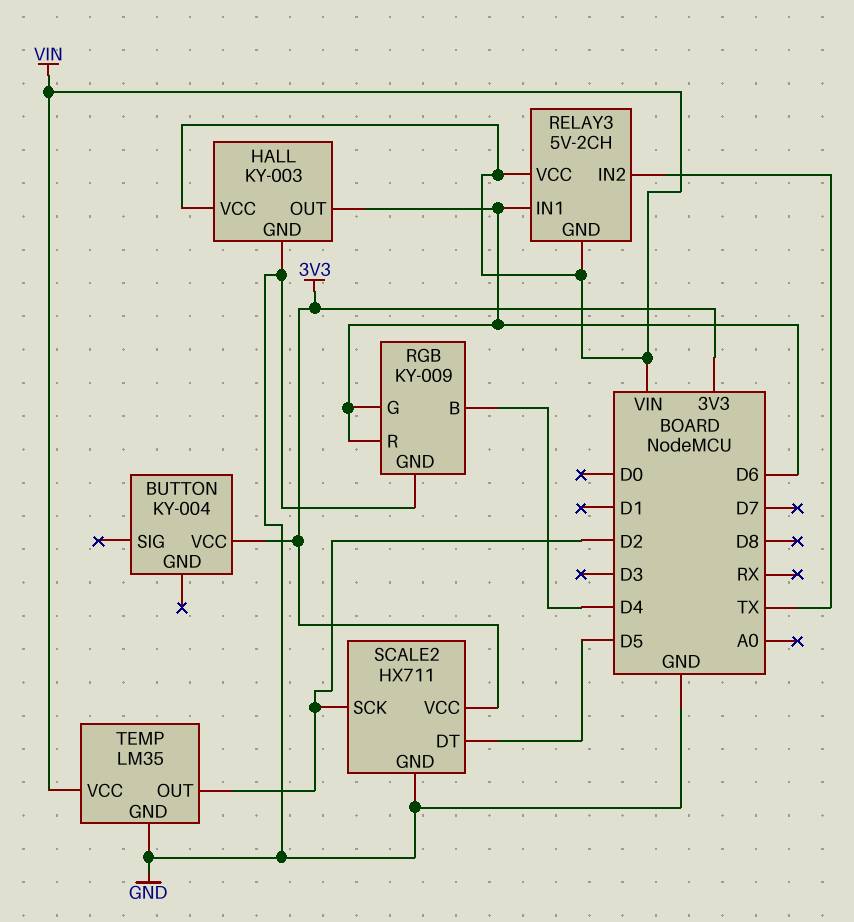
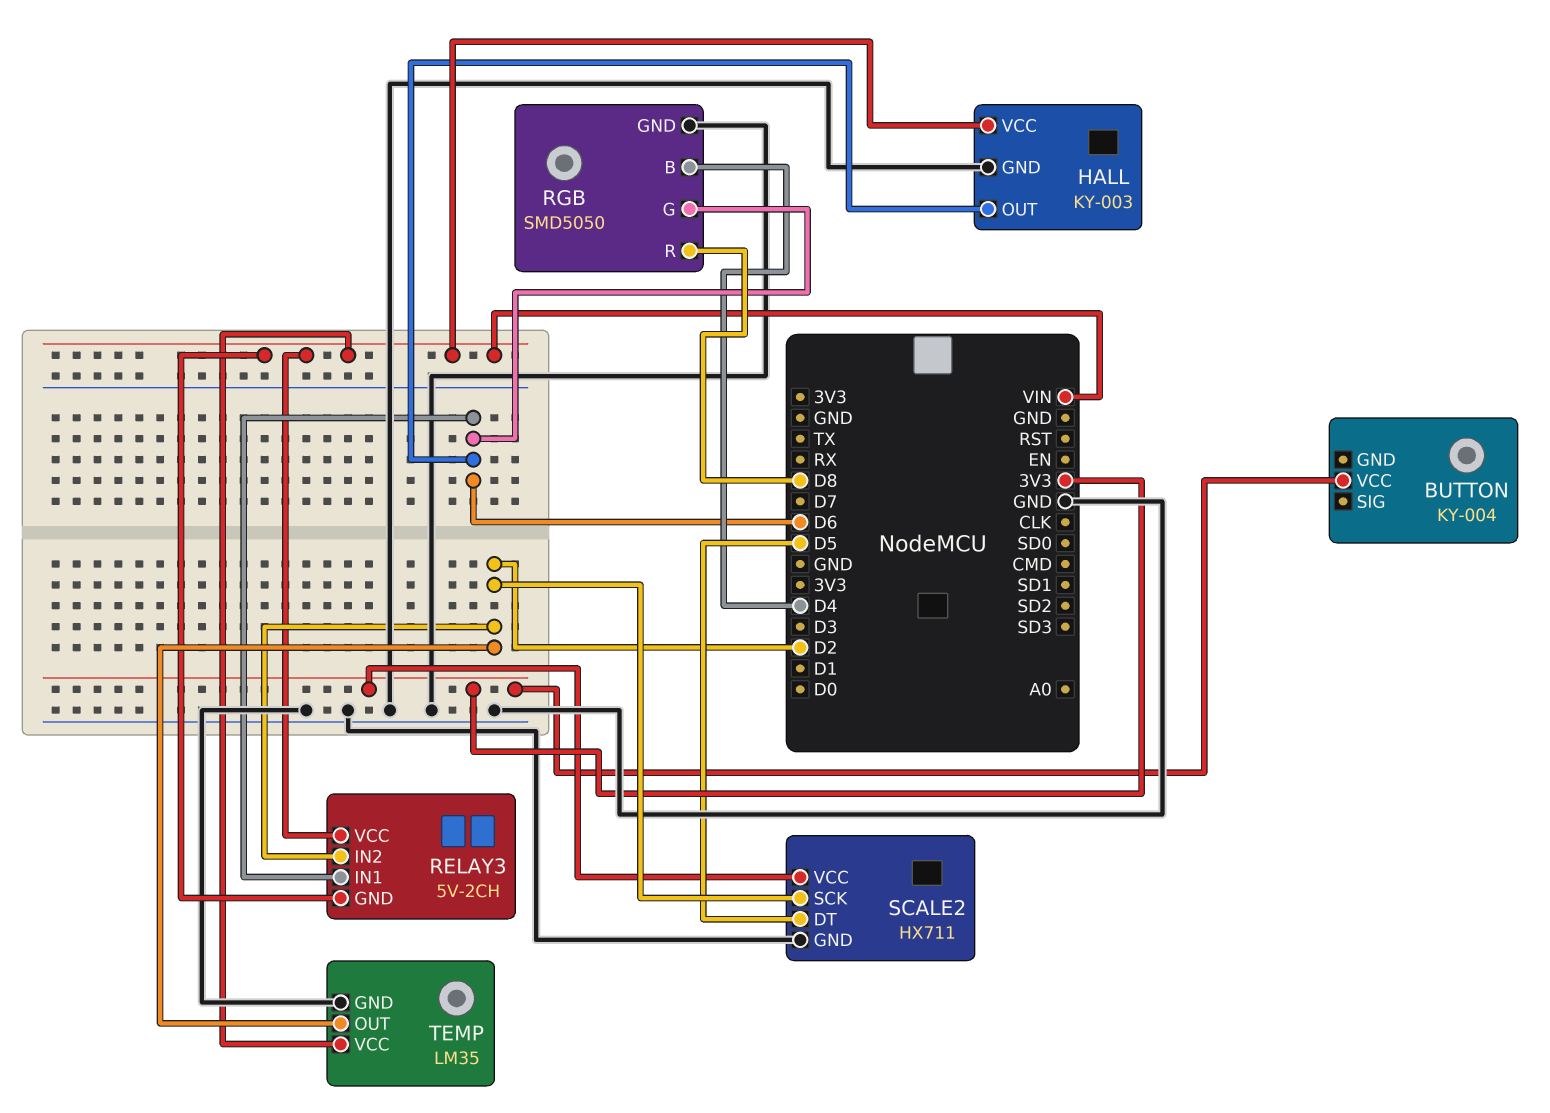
RELAY3 pin IN2: TX -> D2
RGB: KY-009 -> SMD5050
RGB pin R: D6 -> D8

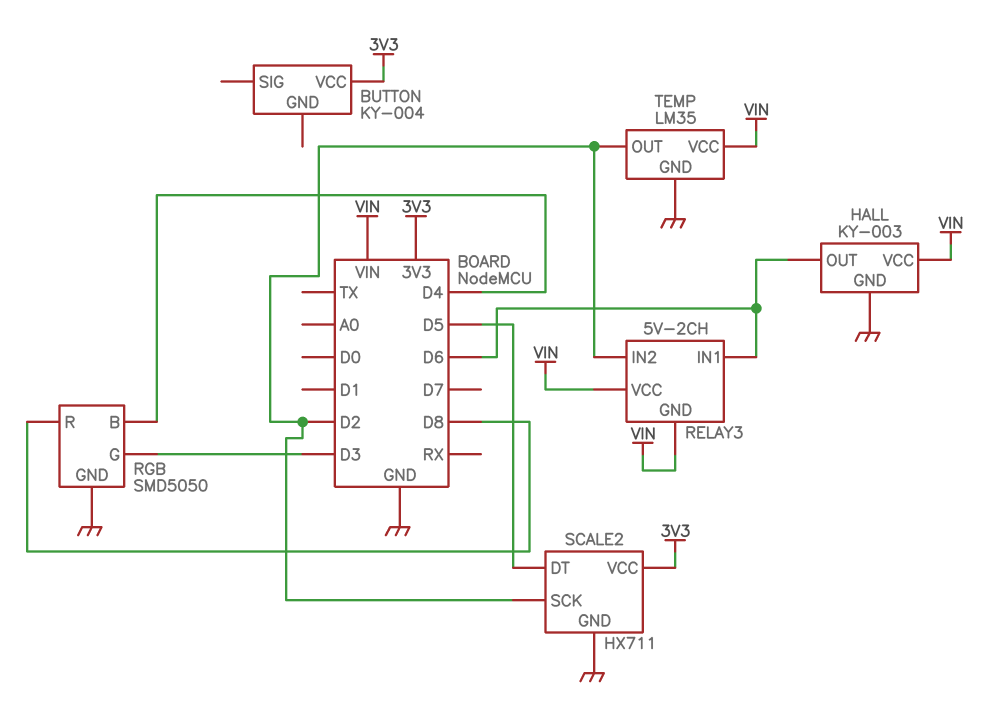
RGB pin G: D6 -> D3

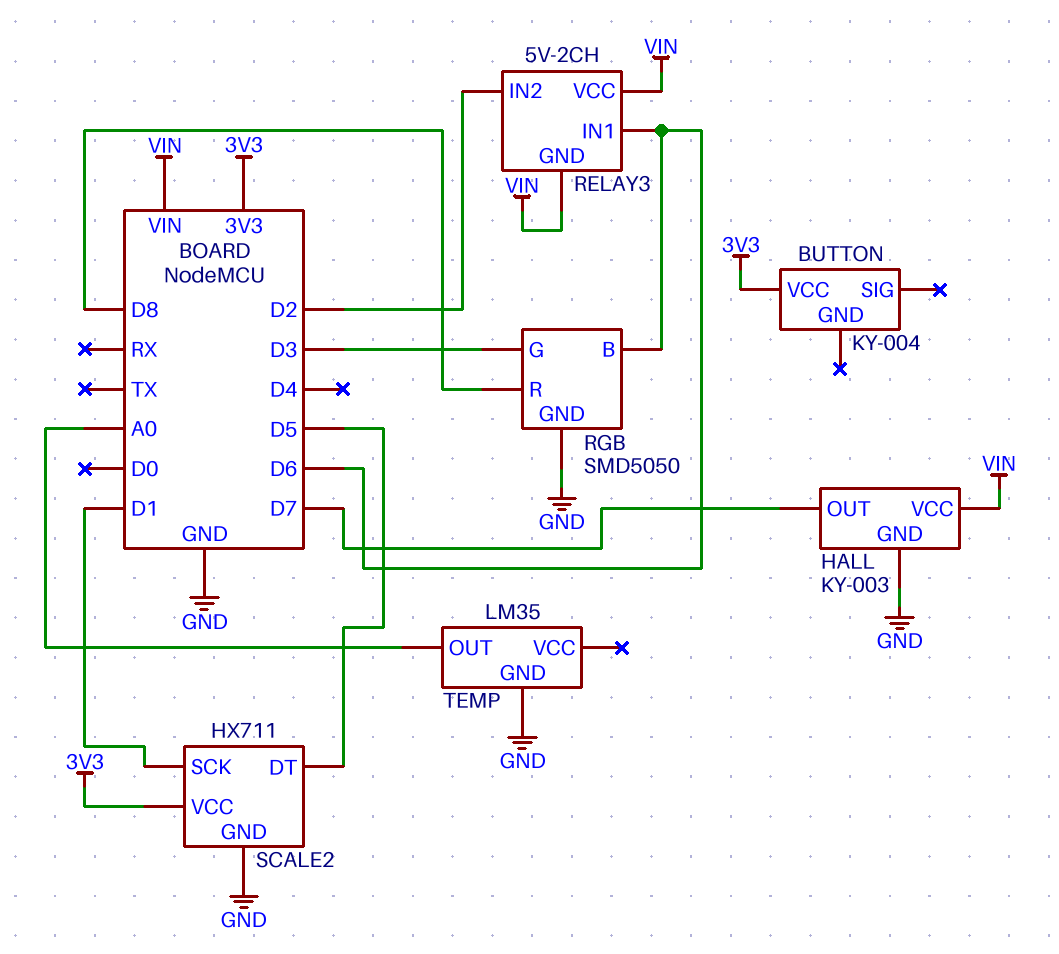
HALL pin OUT: D6 -> D7
RGB pin B: D4 -> D6
SCALE2 pin SCK: D2 -> D1
TEMP pin OUT: D2 -> A0
TEMP pin VCC: VIN -> none

